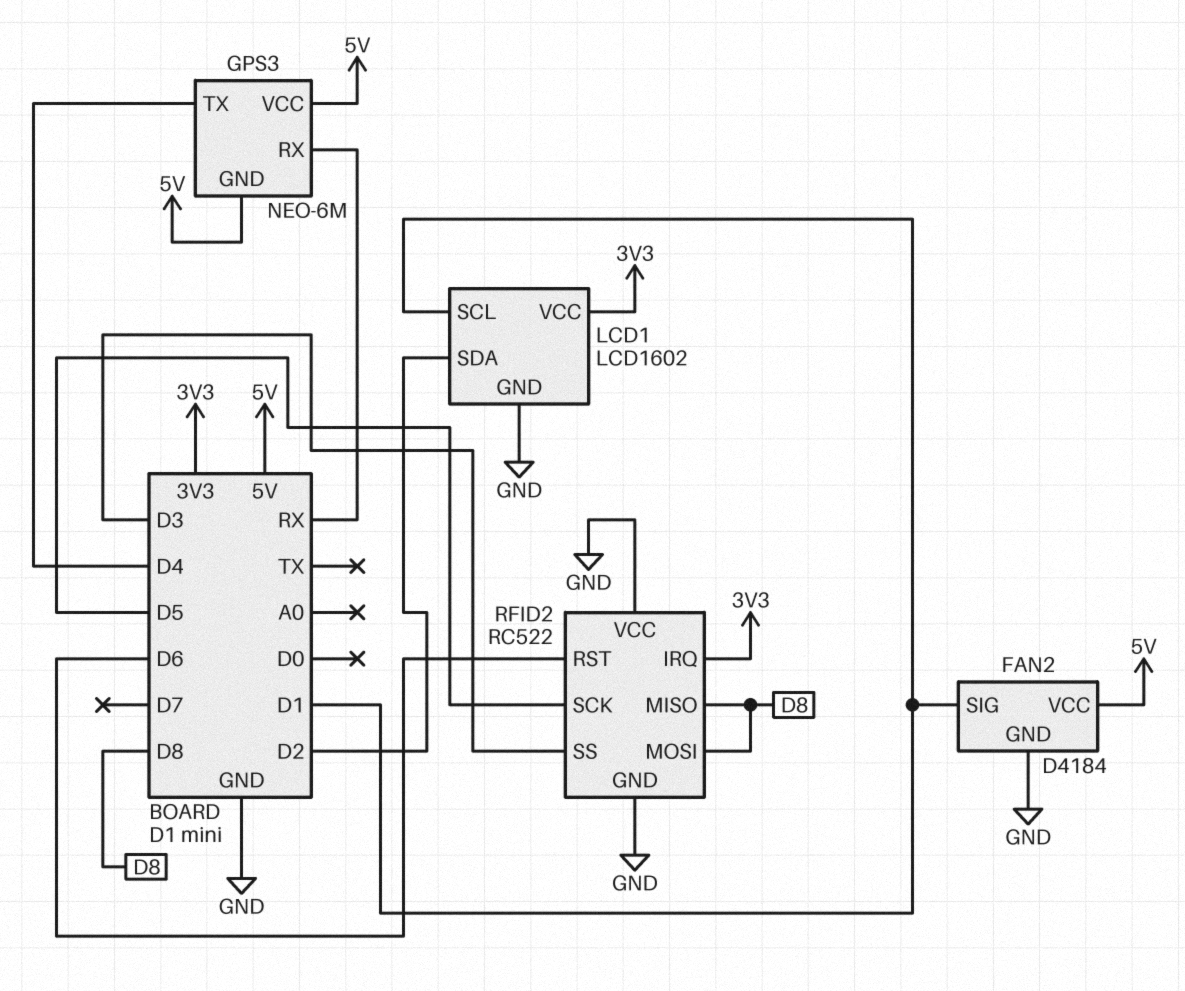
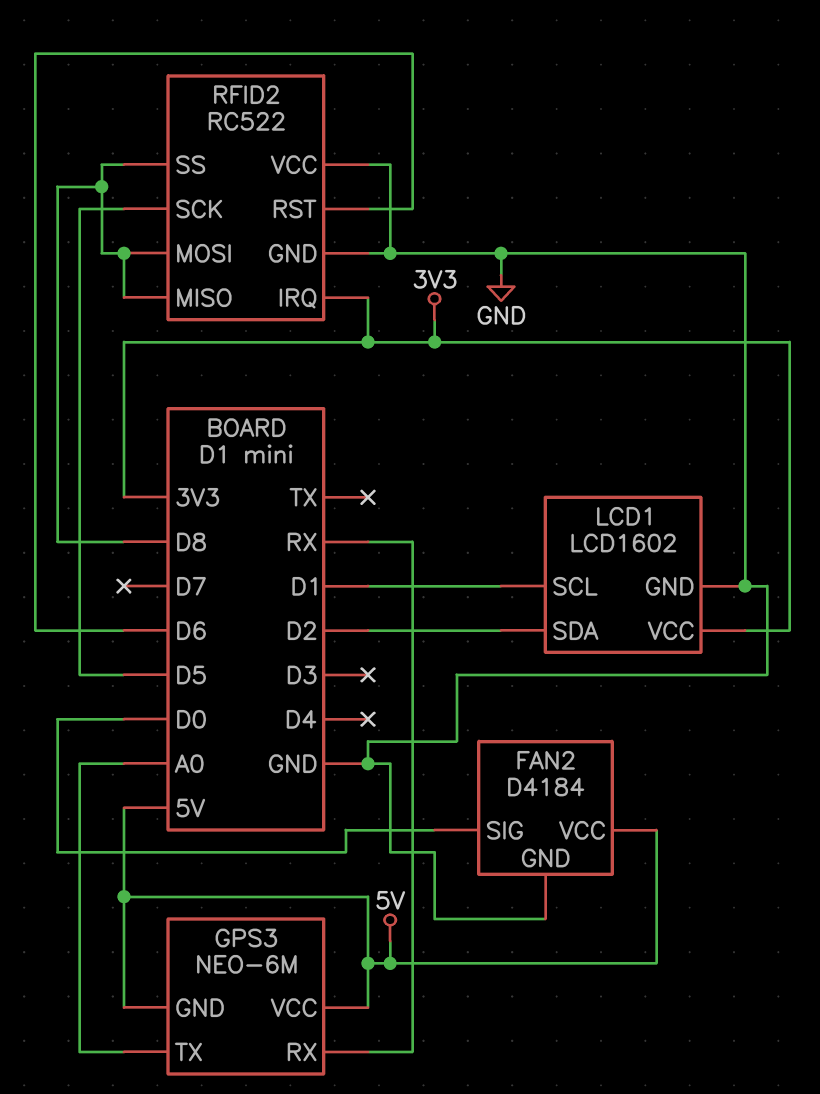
FAN2 pin SIG: D1 -> D0
GPS3 pin TX: D4 -> A0
RFID2 pin SS: D3 -> D8

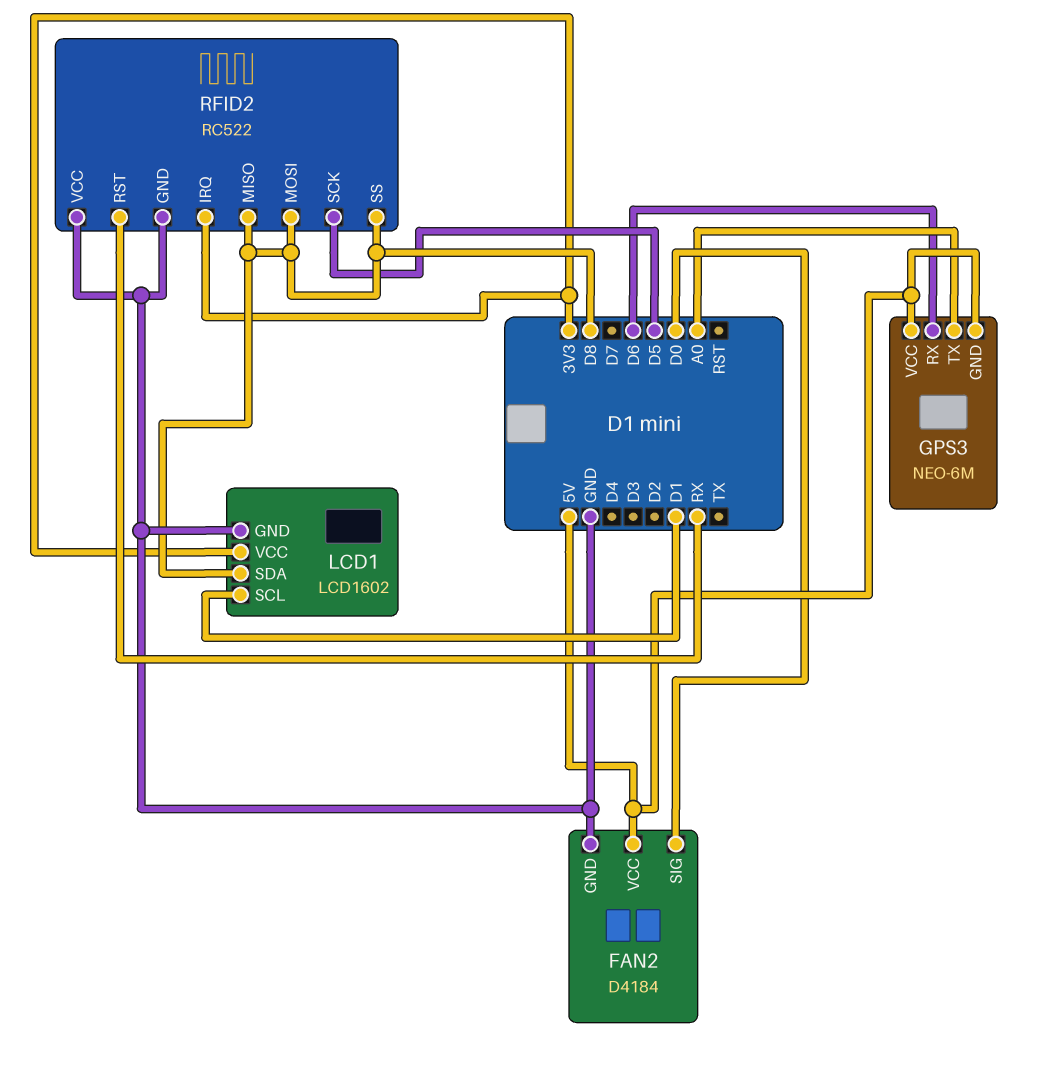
GPS3 pin RX: RX -> D6
LCD1 pin SDA: D2 -> D8
RFID2 pin RST: D6 -> RX

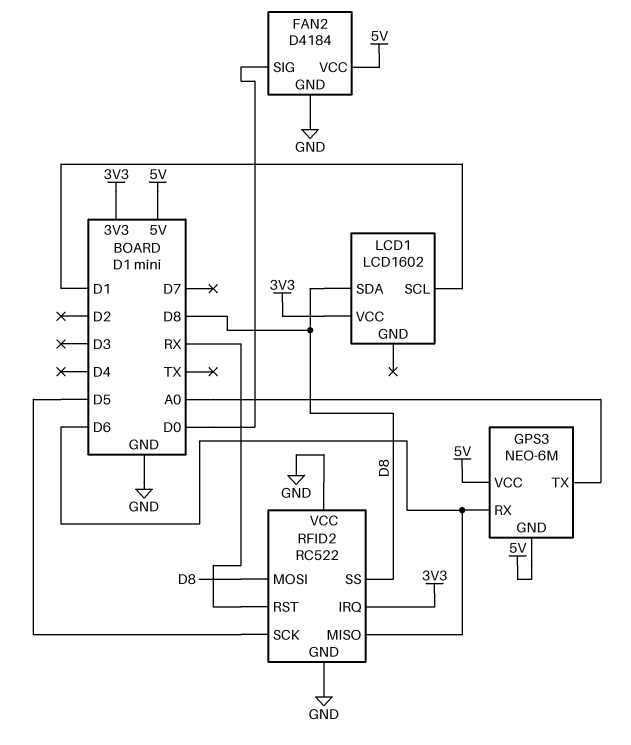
LCD1 pin GND: GND -> none
RFID2 pin MISO: D8 -> D6

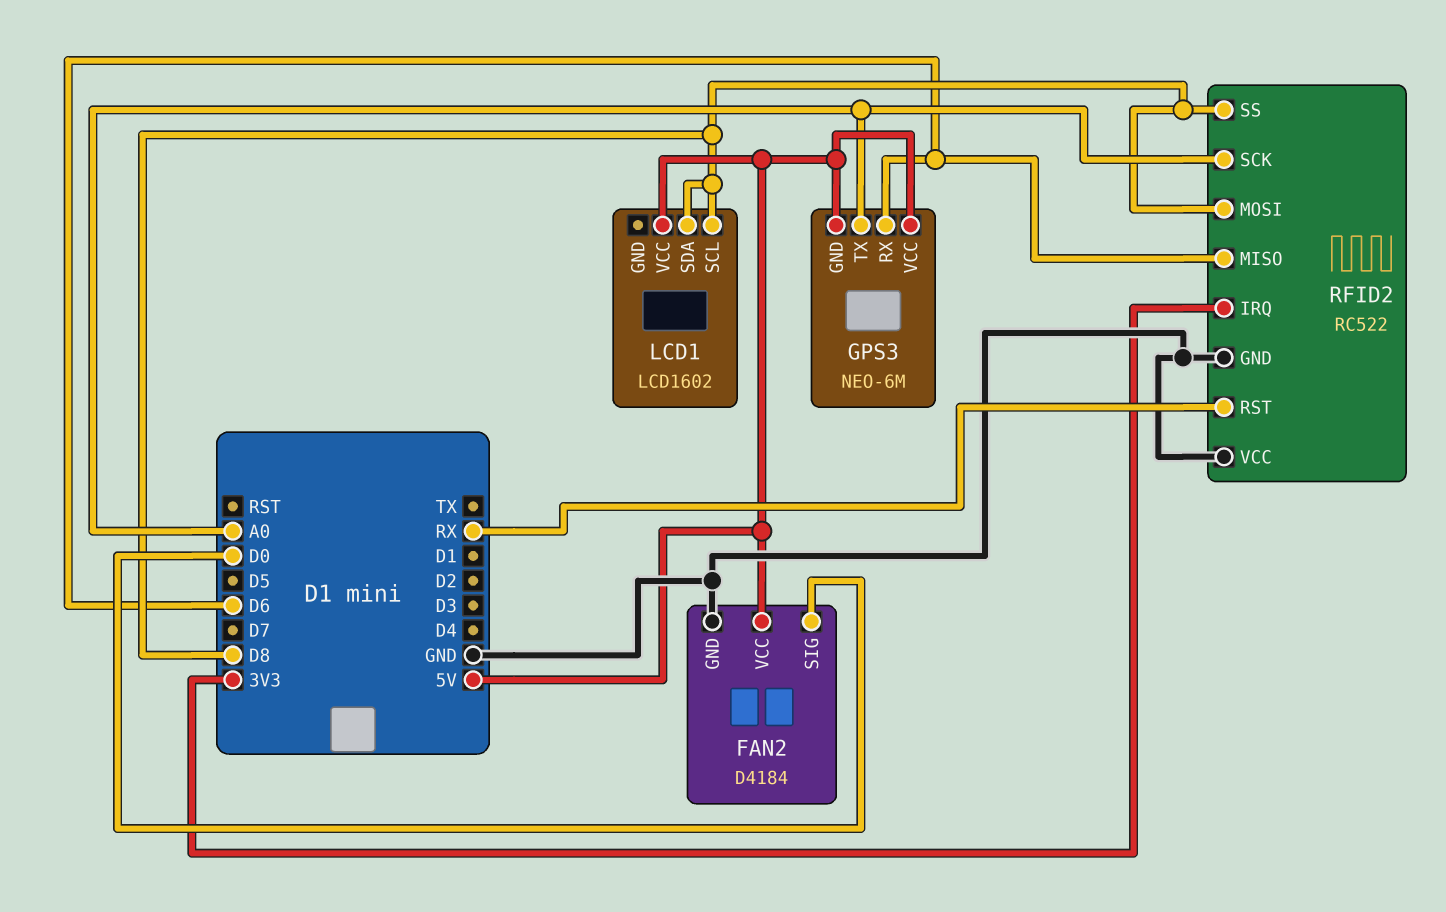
LCD1 pin SCL: D1 -> D8
LCD1 pin VCC: 3V3 -> 5V
RFID2 pin SCK: D5 -> A0

